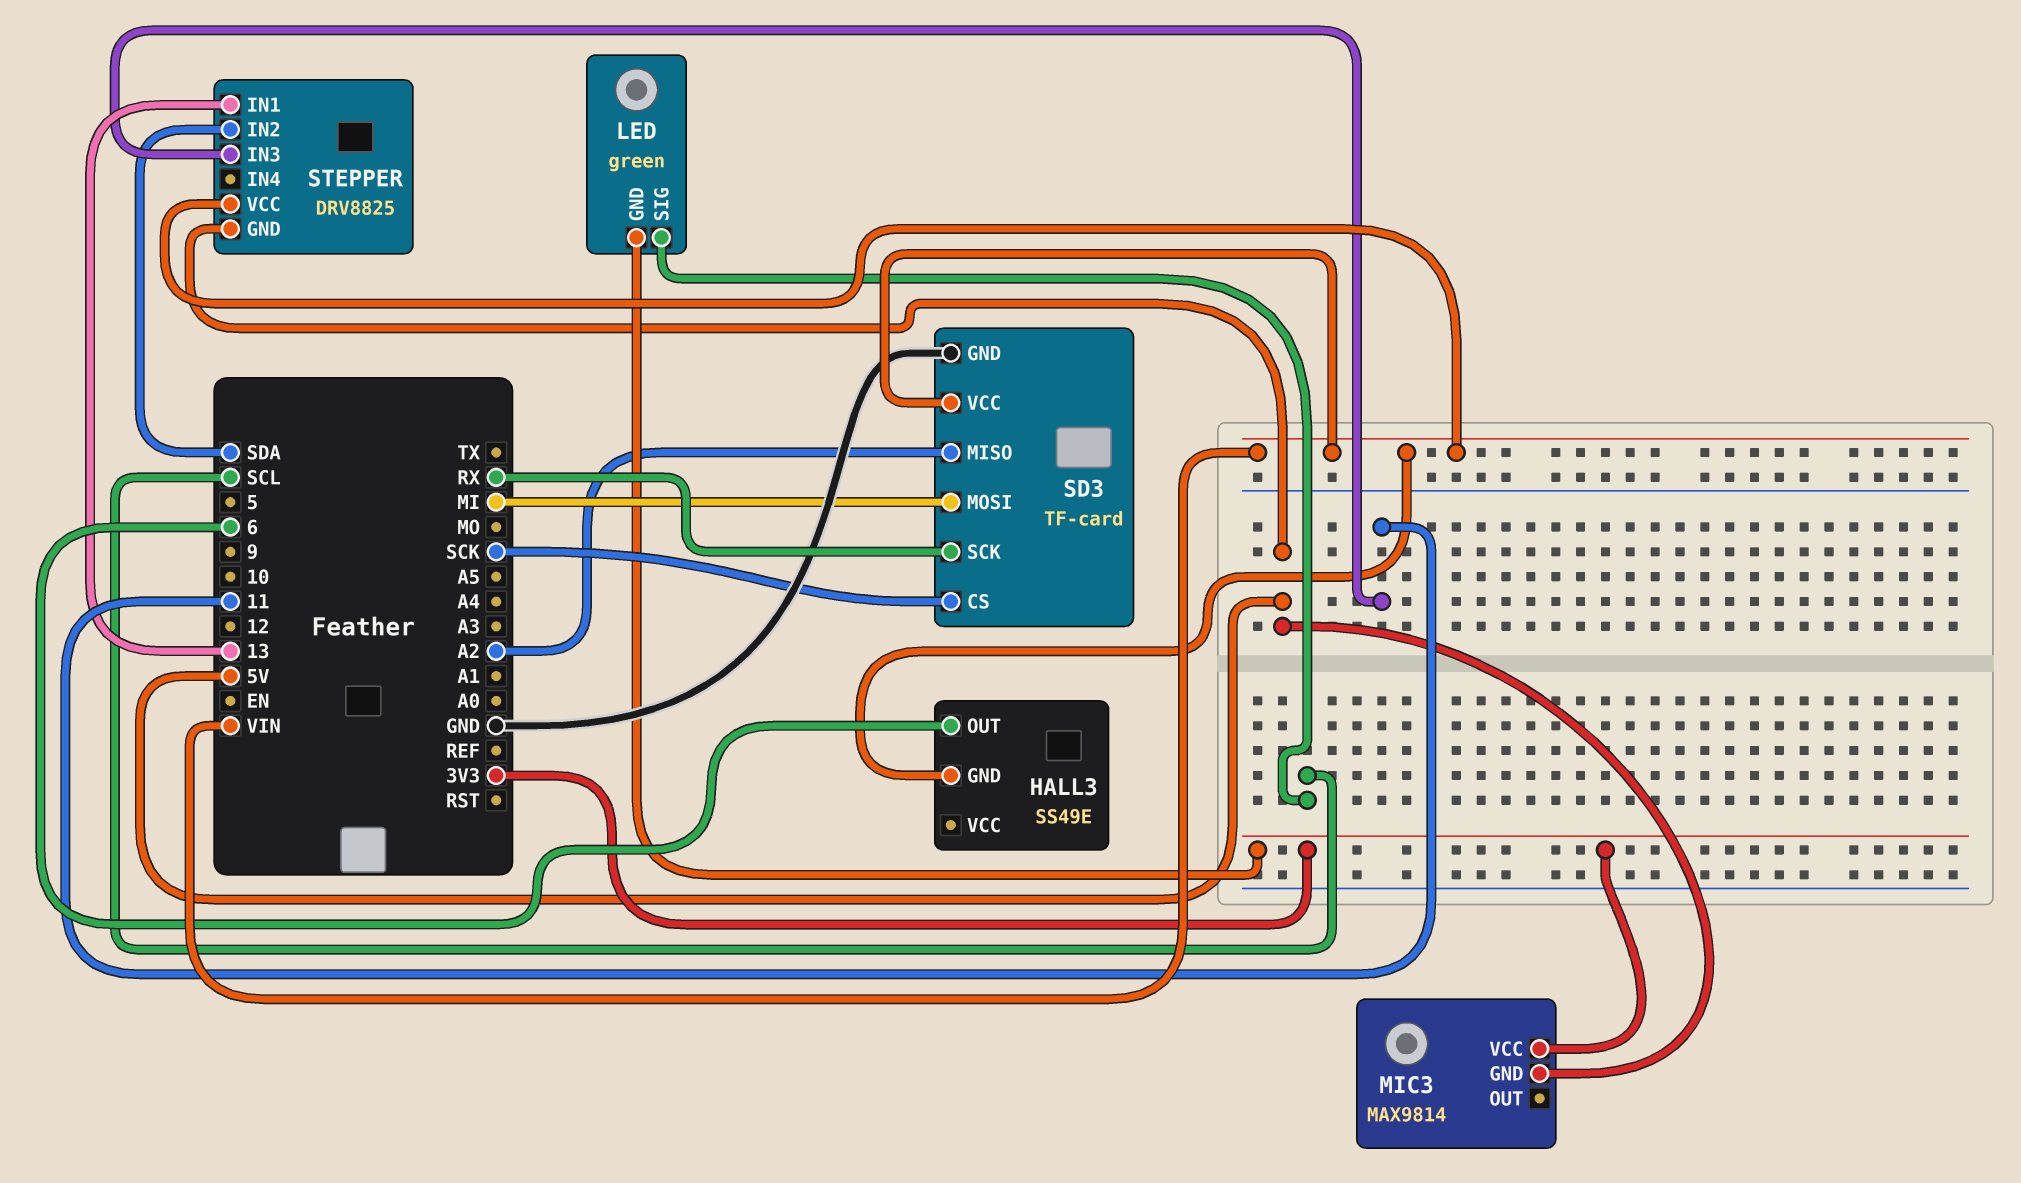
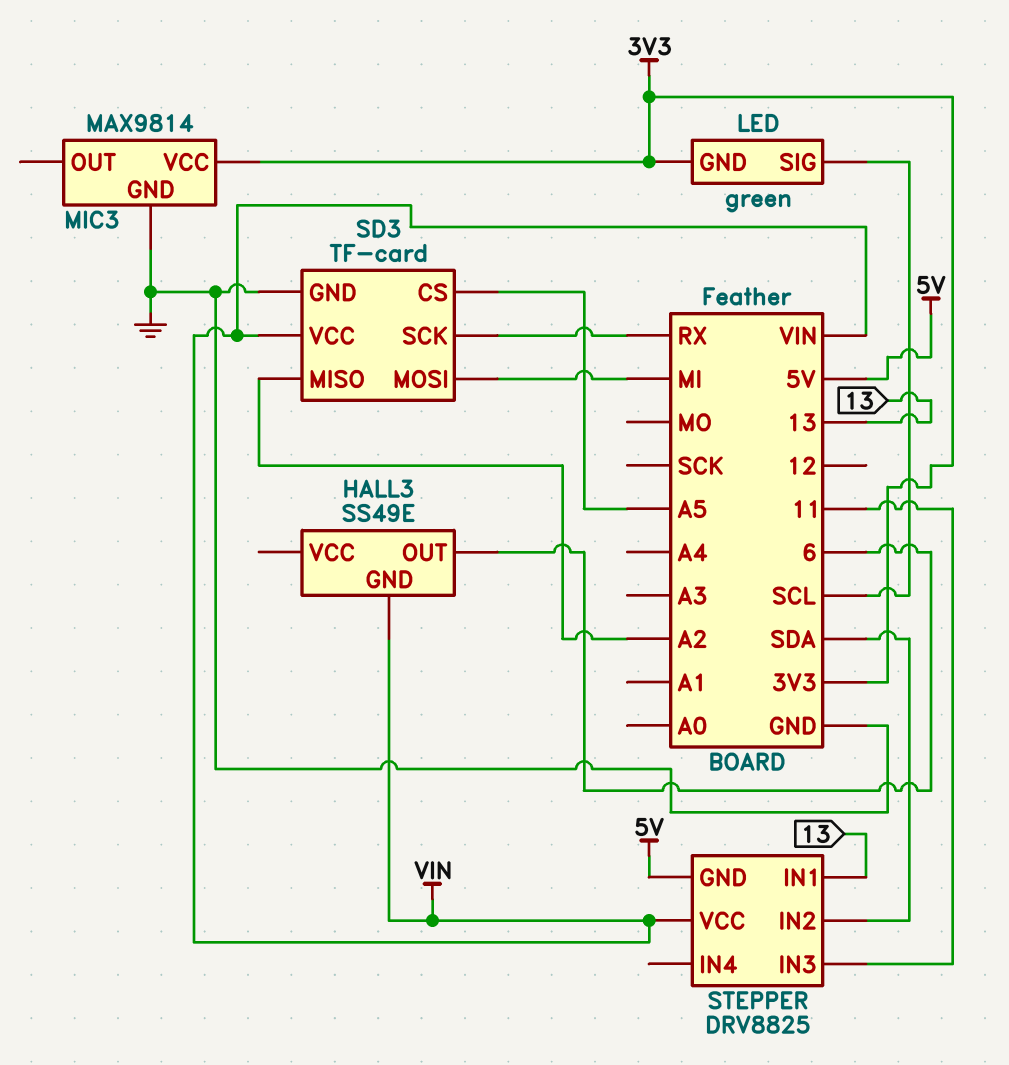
MIC3 pin GND: 5V -> GND
SD3 pin CS: SCK -> A5

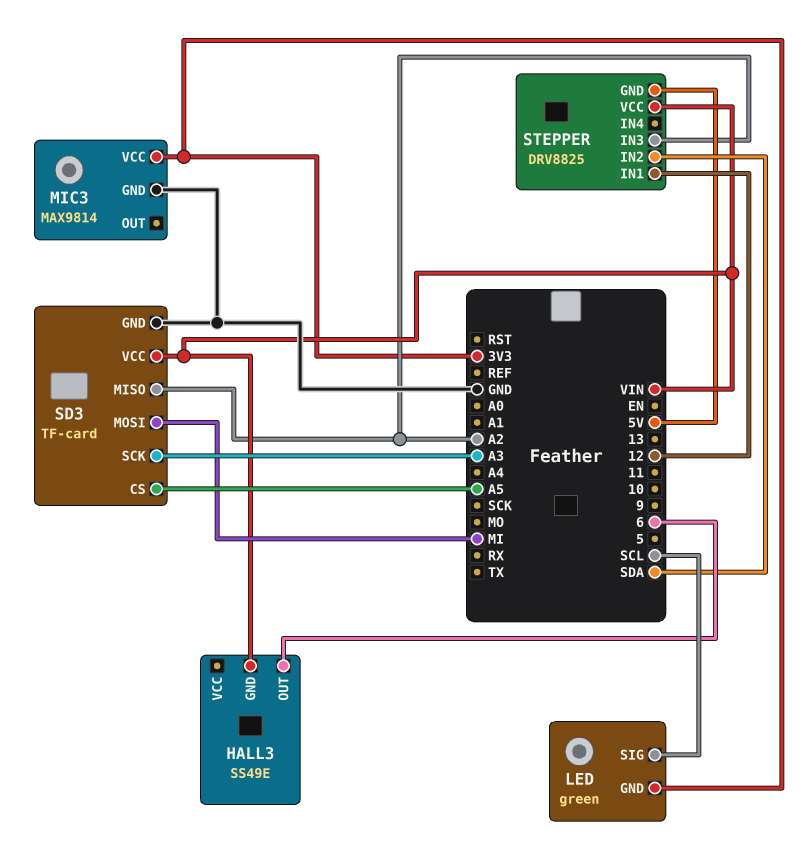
SD3 pin SCK: RX -> A3
STEPPER pin IN1: 13 -> 12
STEPPER pin IN3: 11 -> A2

